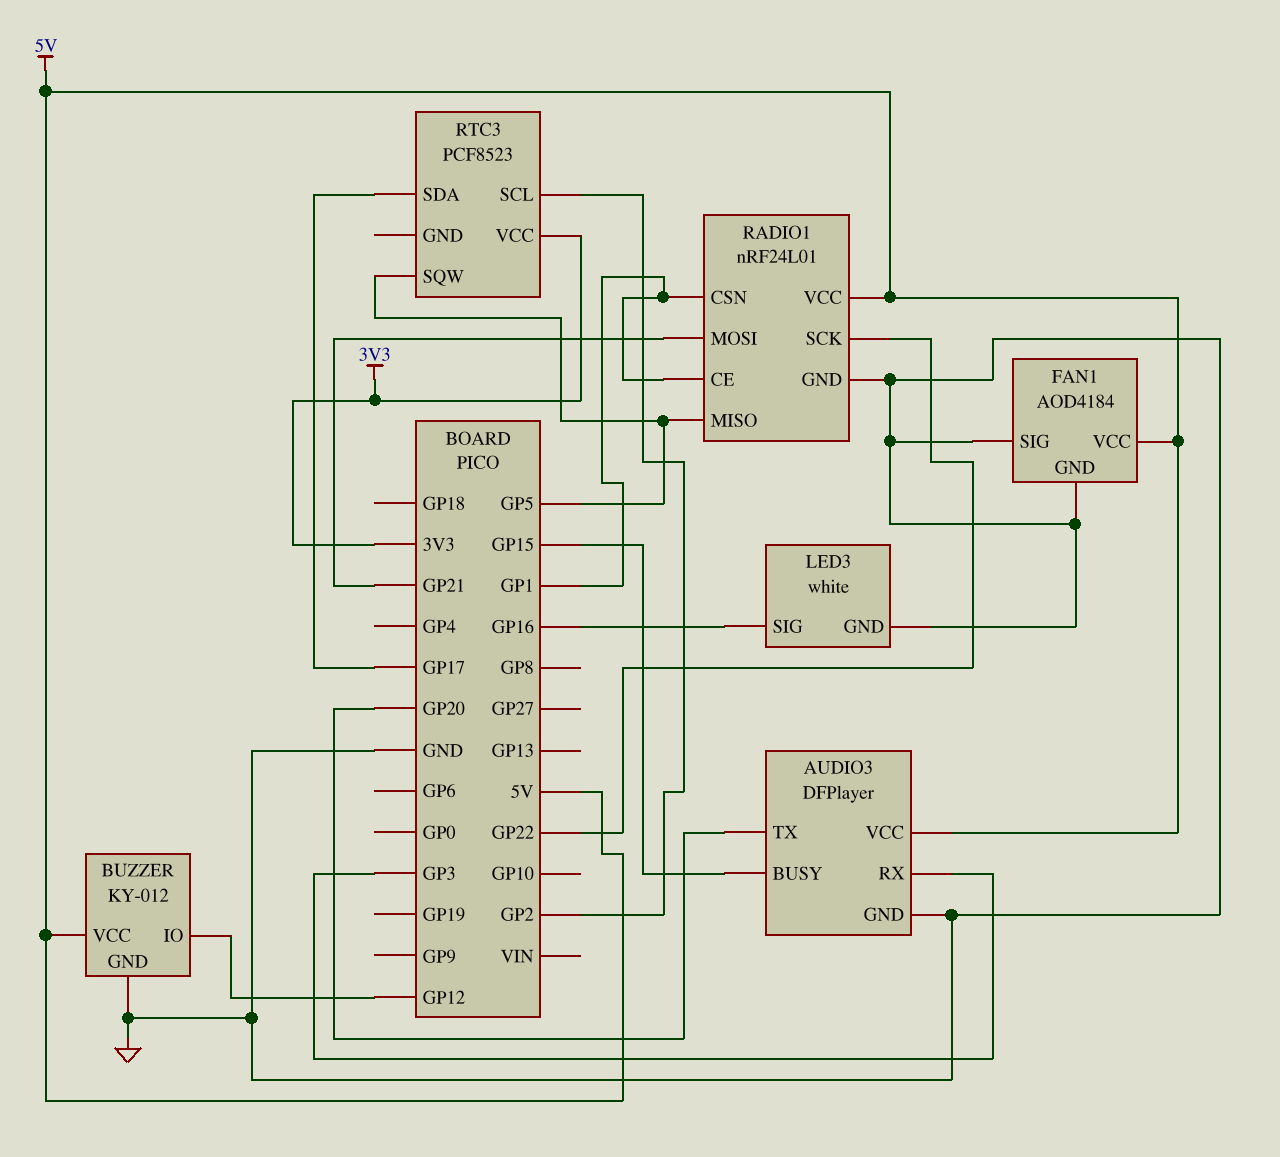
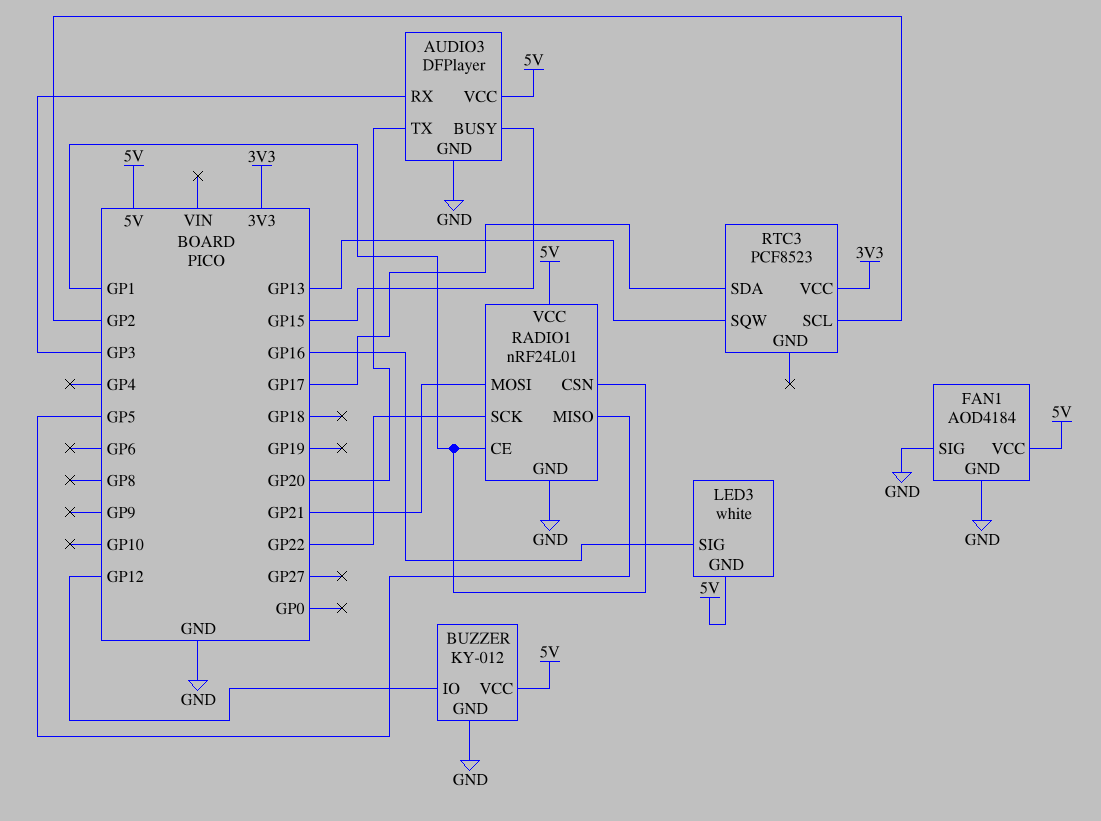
LED3 pin GND: GND -> 5V
RTC3 pin SQW: GP5 -> GP13

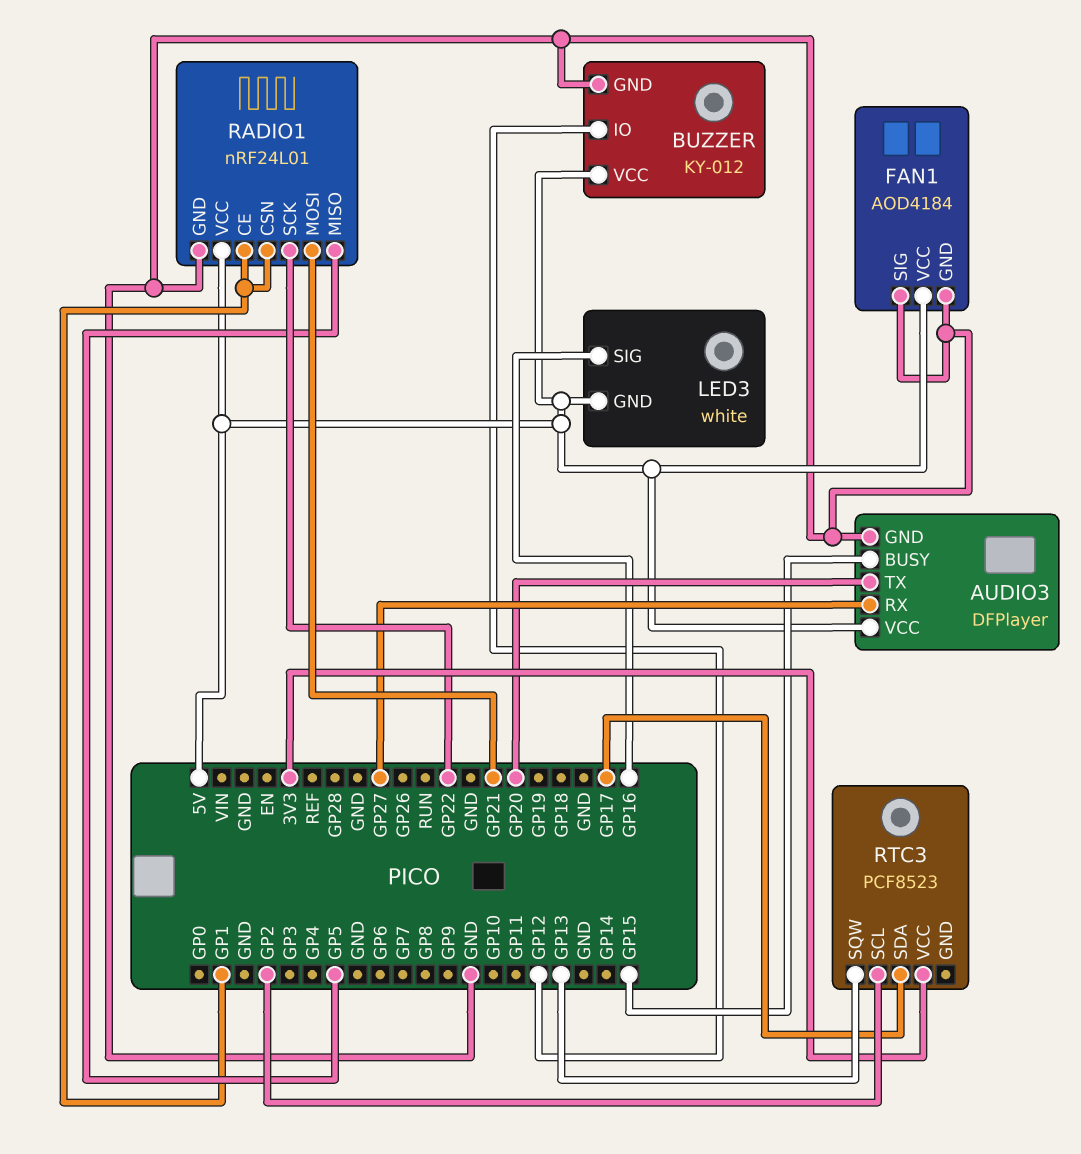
AUDIO3 pin RX: GP3 -> GP27

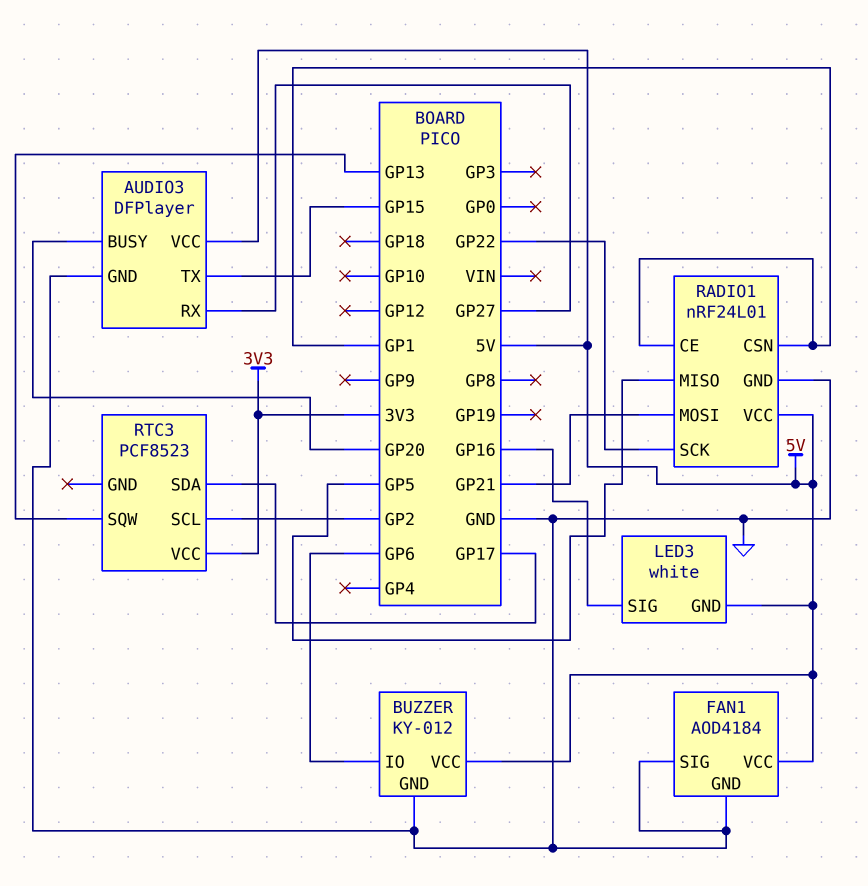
AUDIO3 pin BUSY: GP15 -> GP20
AUDIO3 pin TX: GP20 -> GP15
BUZZER pin IO: GP12 -> GP6

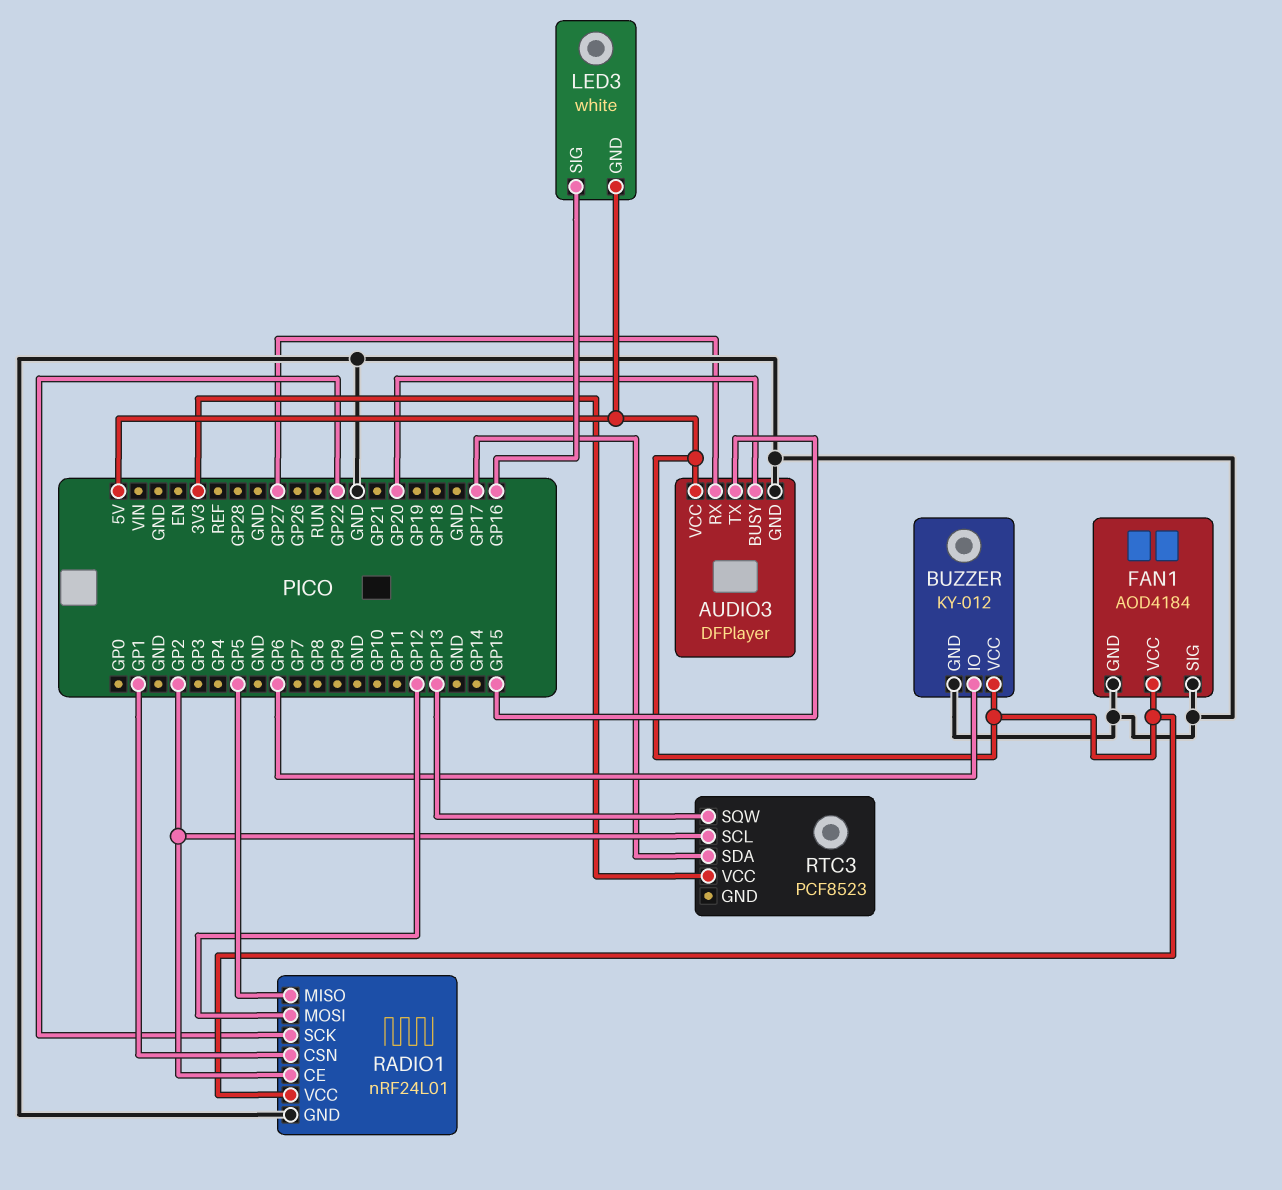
RADIO1 pin CE: GP1 -> GP2
RADIO1 pin MOSI: GP21 -> GP12

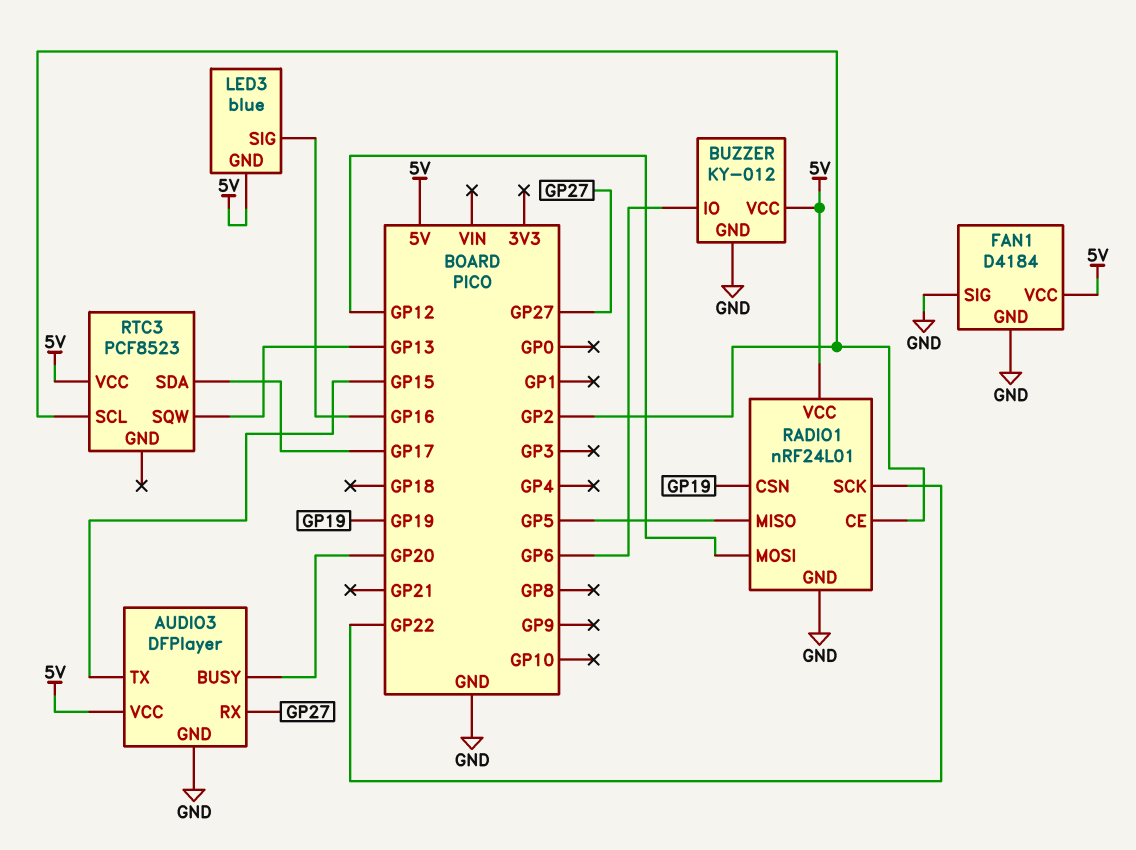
FAN1: AOD4184 -> D4184
LED3: white -> blue
RADIO1 pin CSN: GP1 -> GP19
RTC3 pin VCC: 3V3 -> 5V

